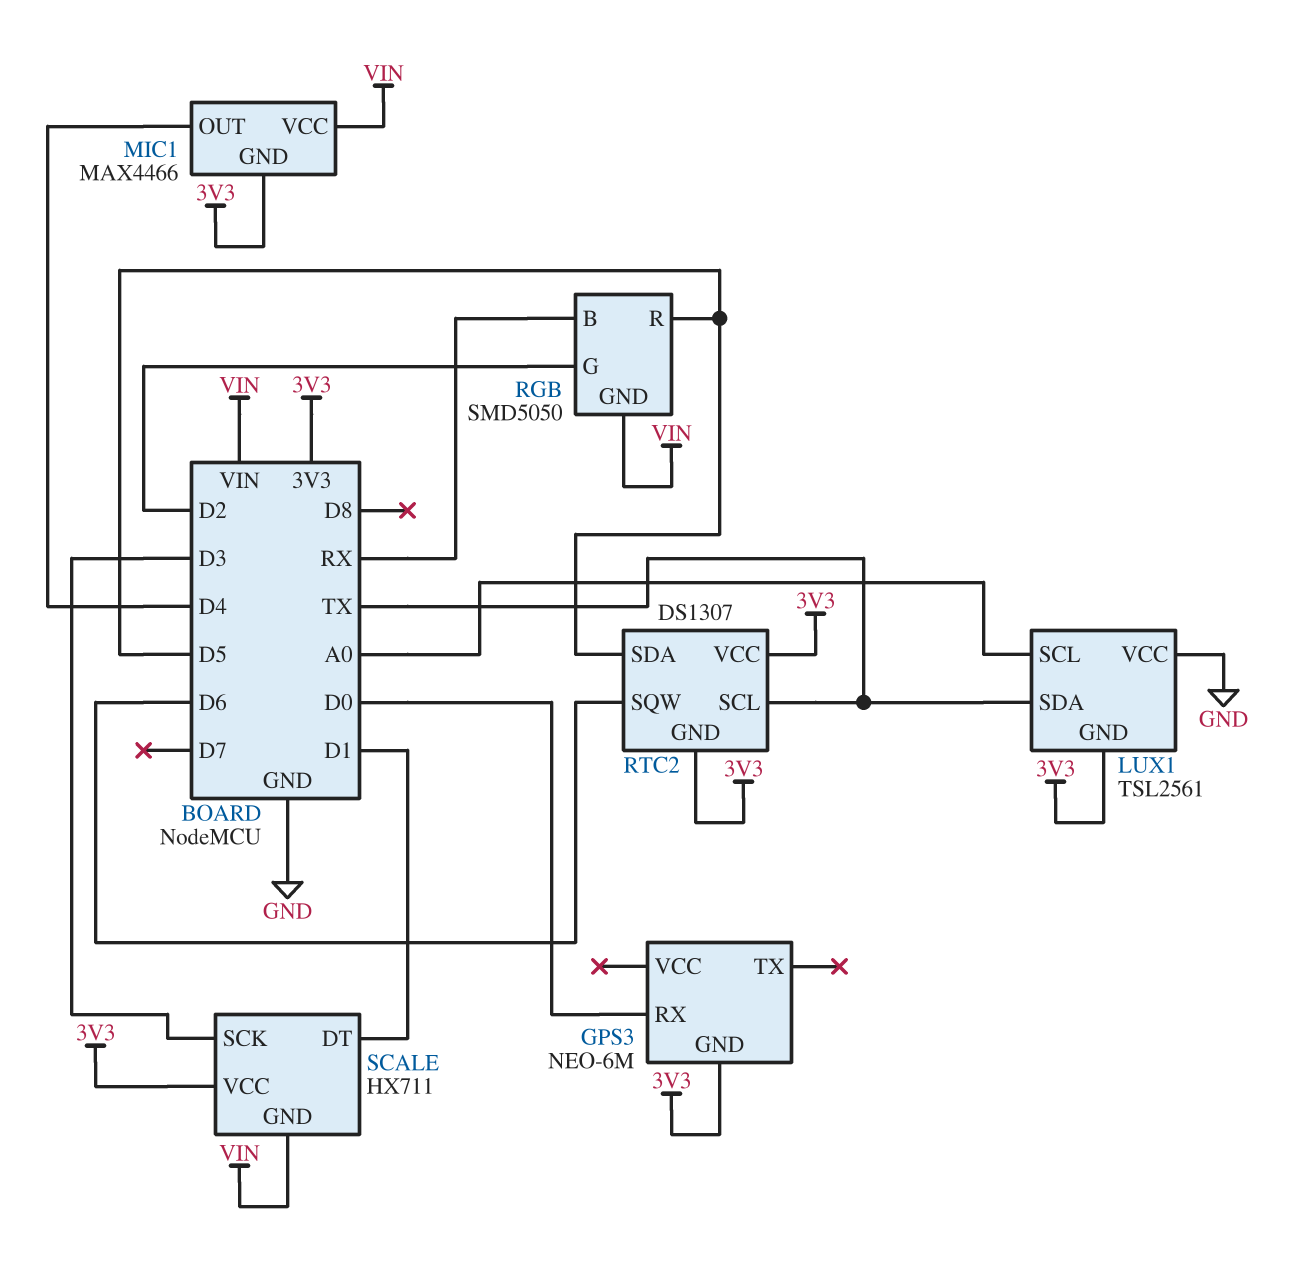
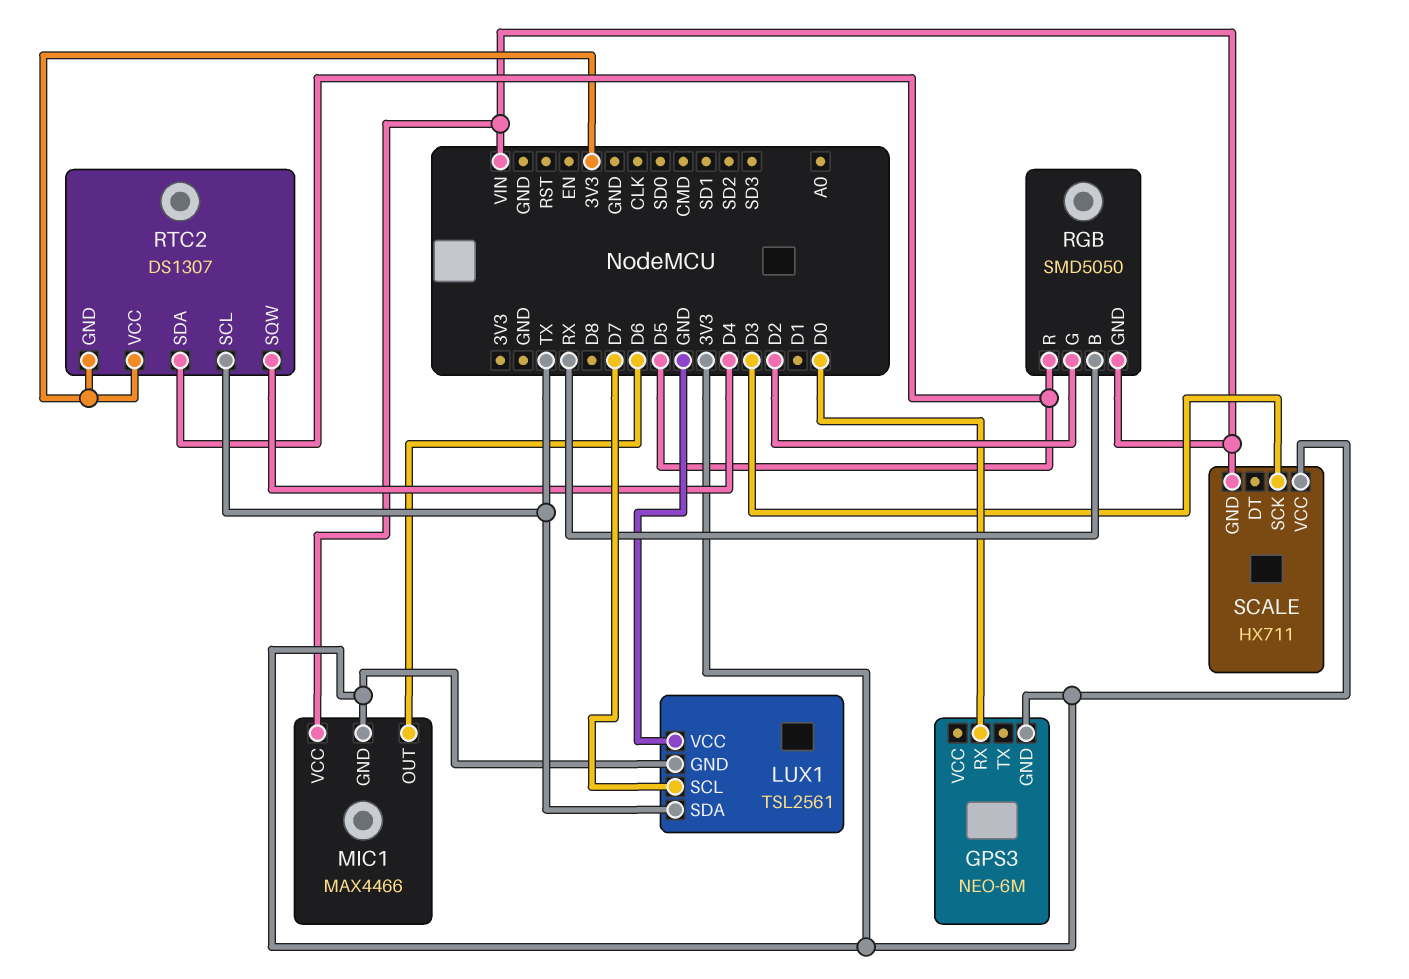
LUX1 pin SCL: A0 -> D7
MIC1 pin OUT: D4 -> D6
RTC2 pin SQW: D6 -> D4
SCALE pin DT: D1 -> none

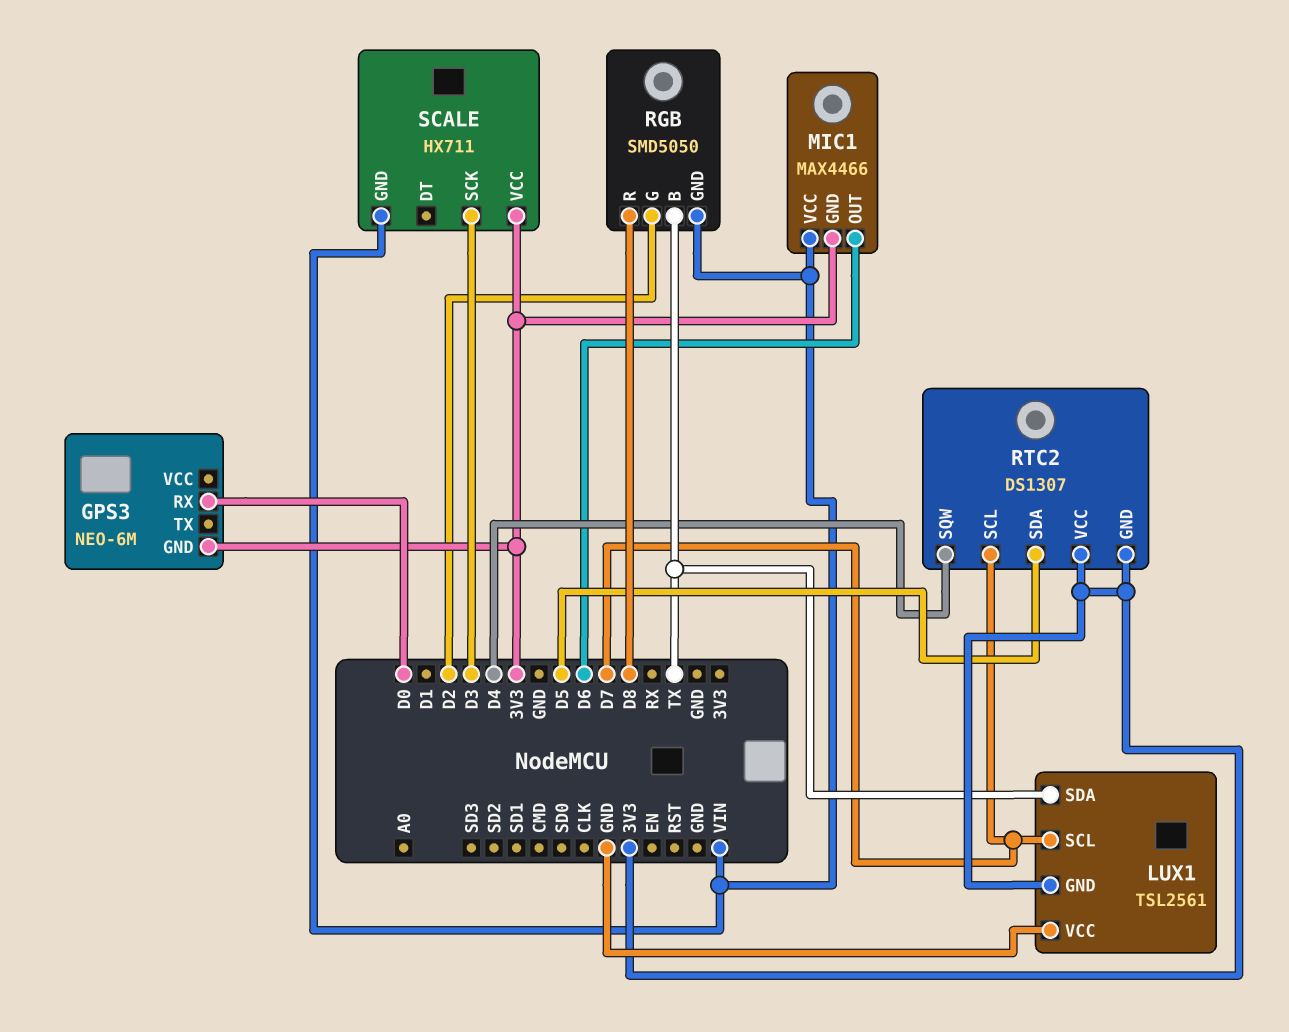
RGB pin B: RX -> TX
RGB pin R: D5 -> D8
RTC2 pin SCL: TX -> D7

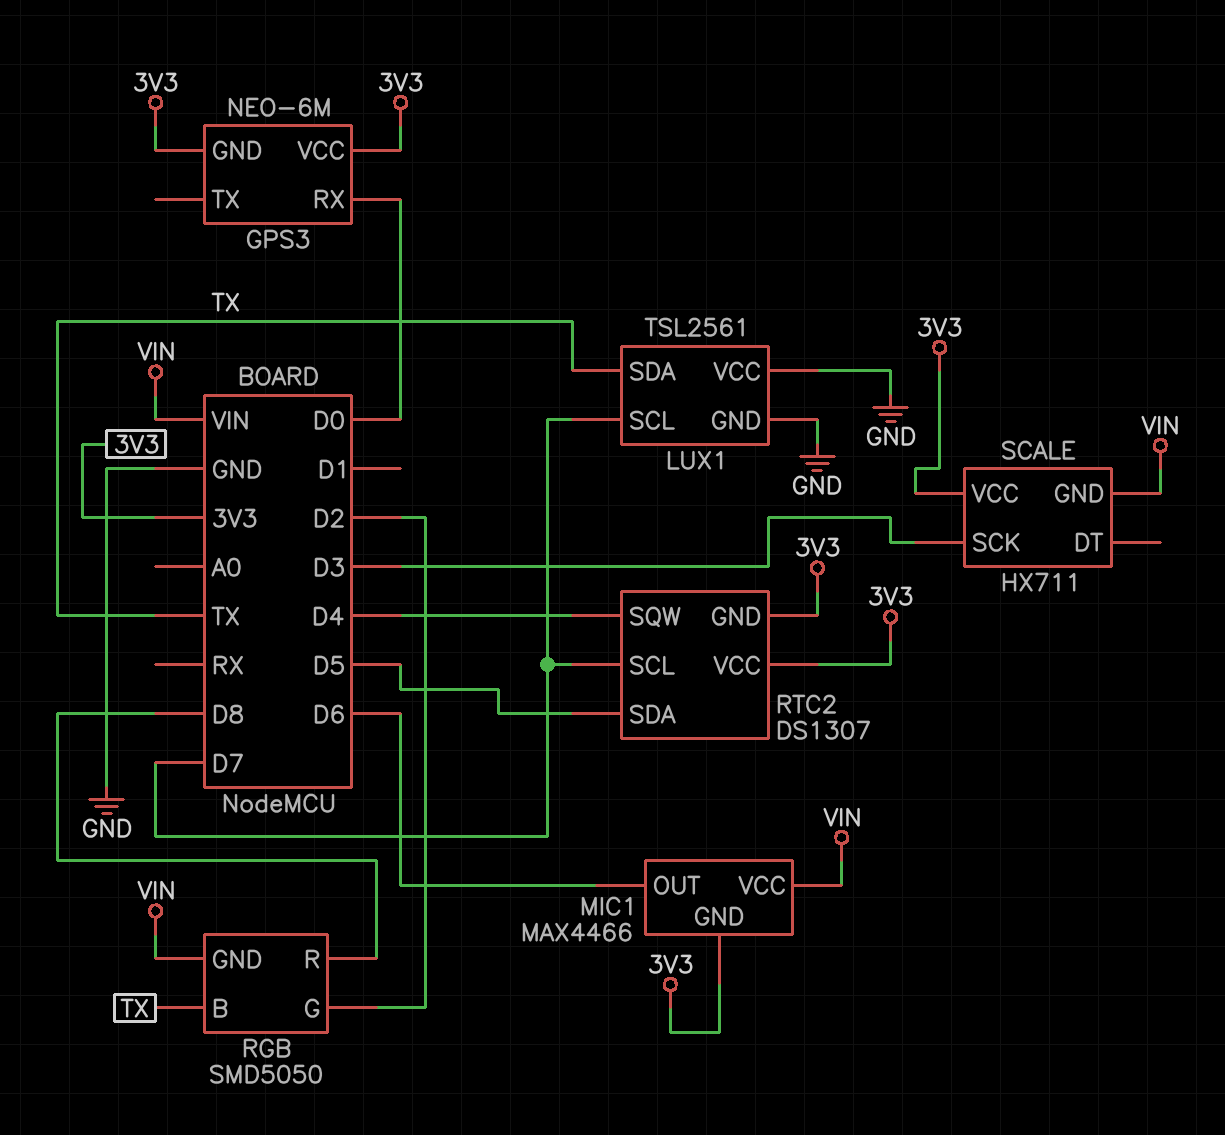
GPS3 pin VCC: none -> 3V3
LUX1 pin GND: 3V3 -> GND

